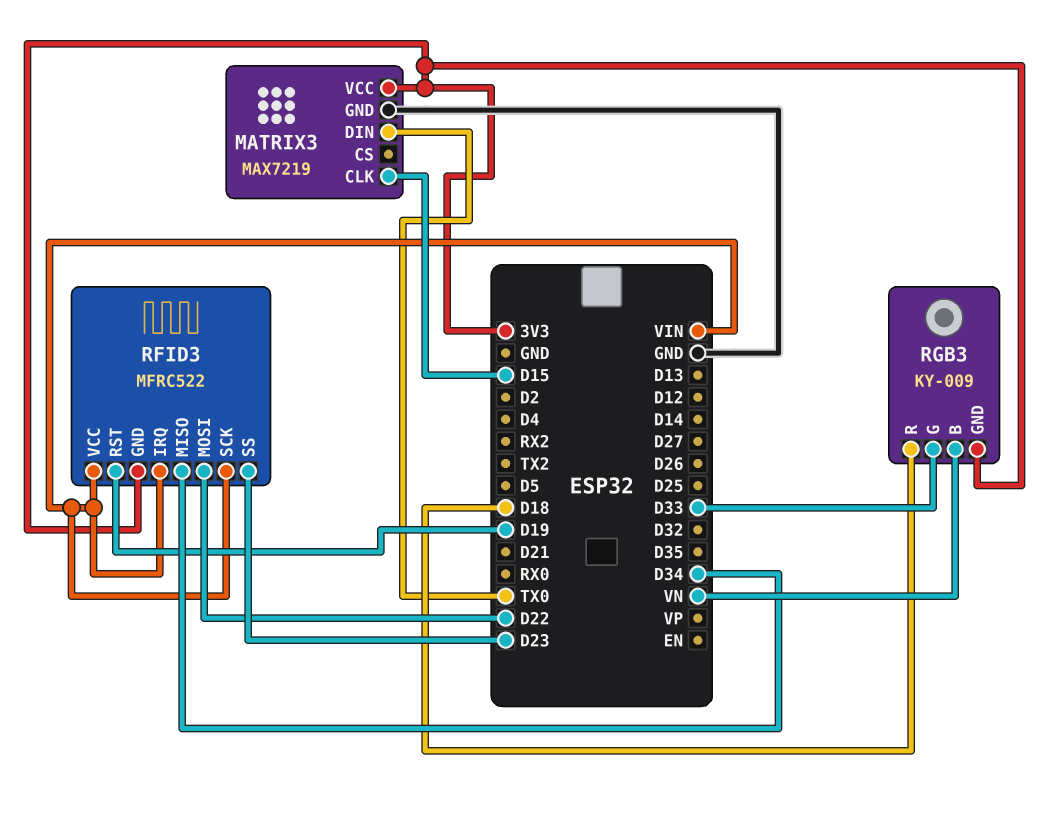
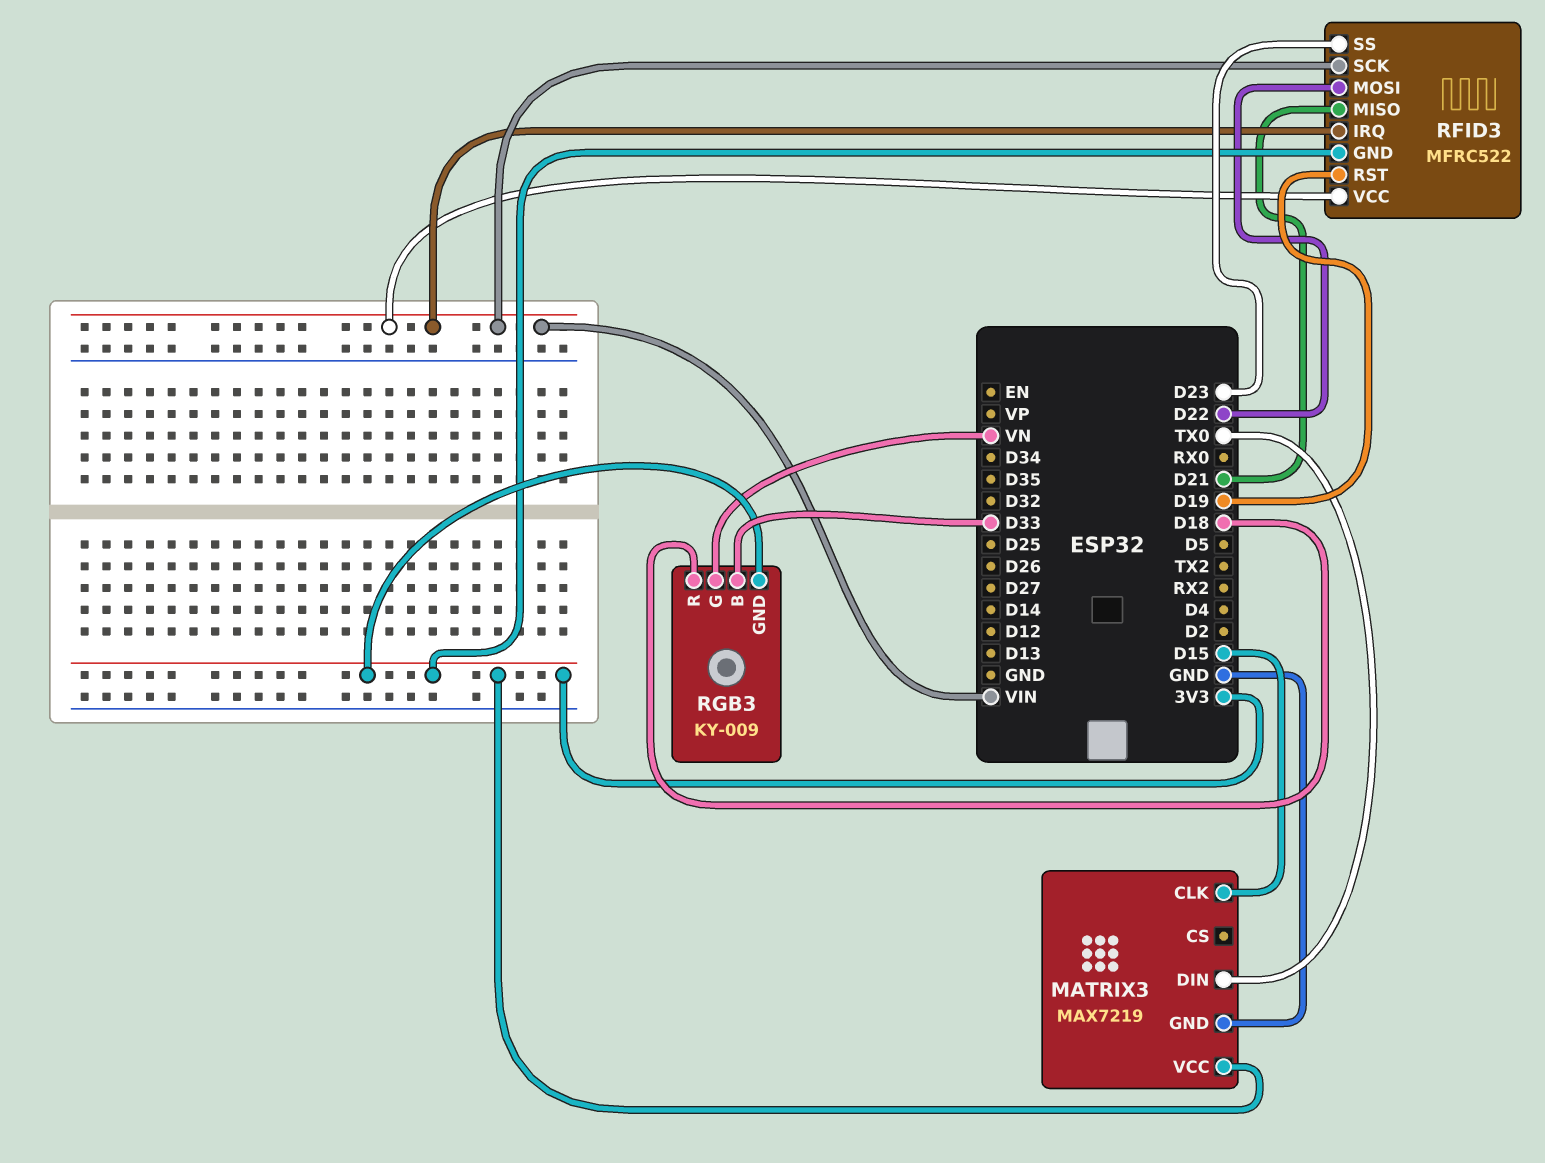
RFID3 pin MISO: D34 -> D21
RGB3 pin B: VN -> D33
RGB3 pin G: D33 -> VN

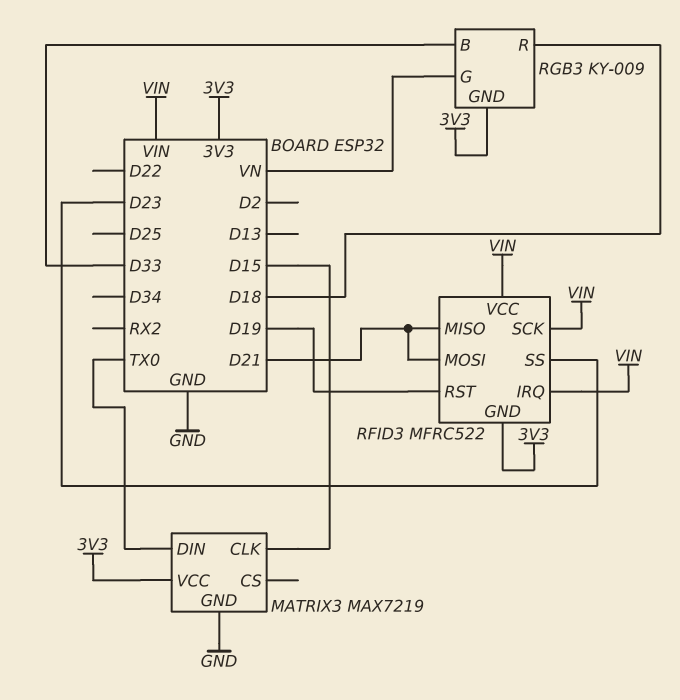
RFID3 pin MOSI: D22 -> D21

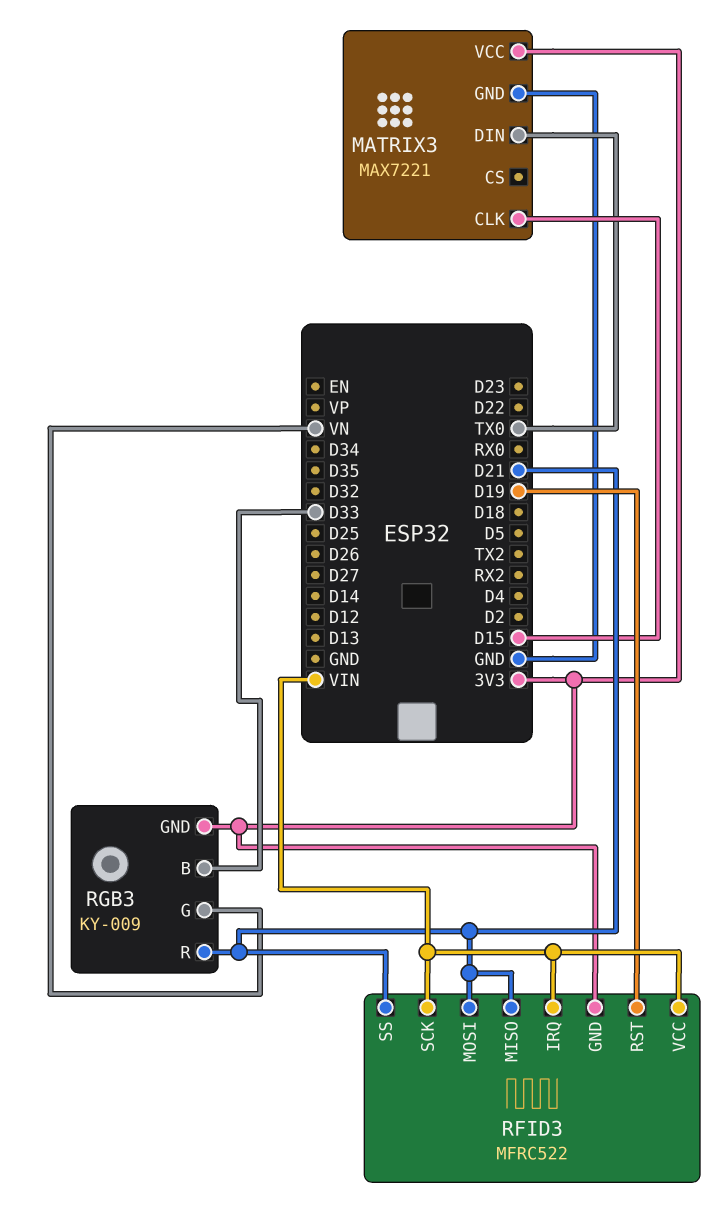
MATRIX3: MAX7219 -> MAX7221
RFID3 pin SS: D23 -> D21
RGB3 pin R: D18 -> D21

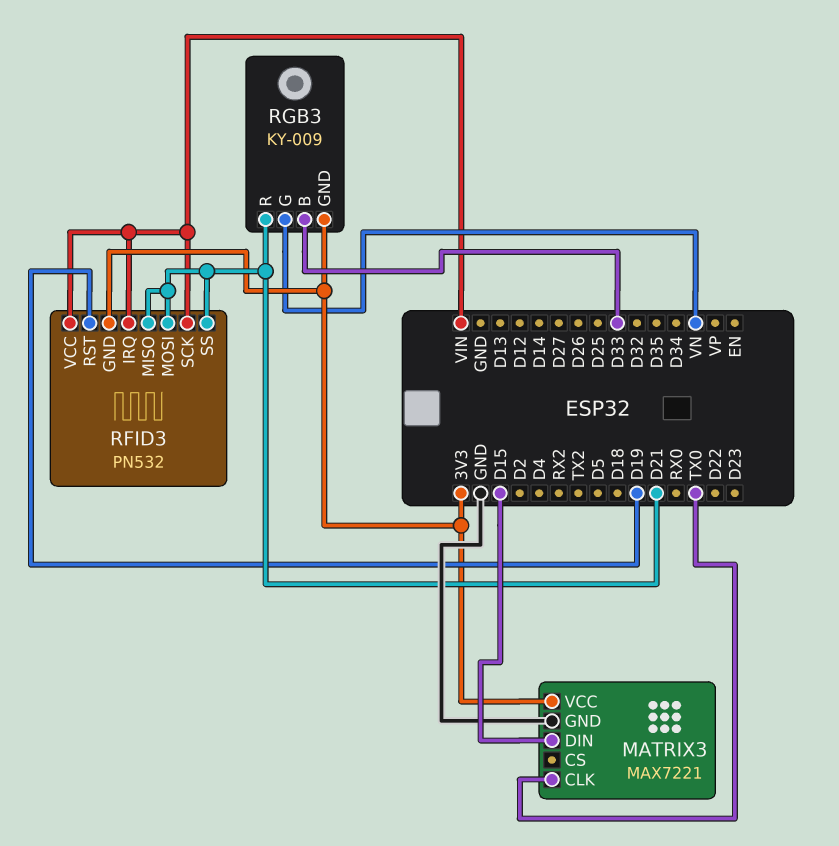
MATRIX3 pin CLK: D15 -> TX0
MATRIX3 pin DIN: TX0 -> D15
RFID3: MFRC522 -> PN532

